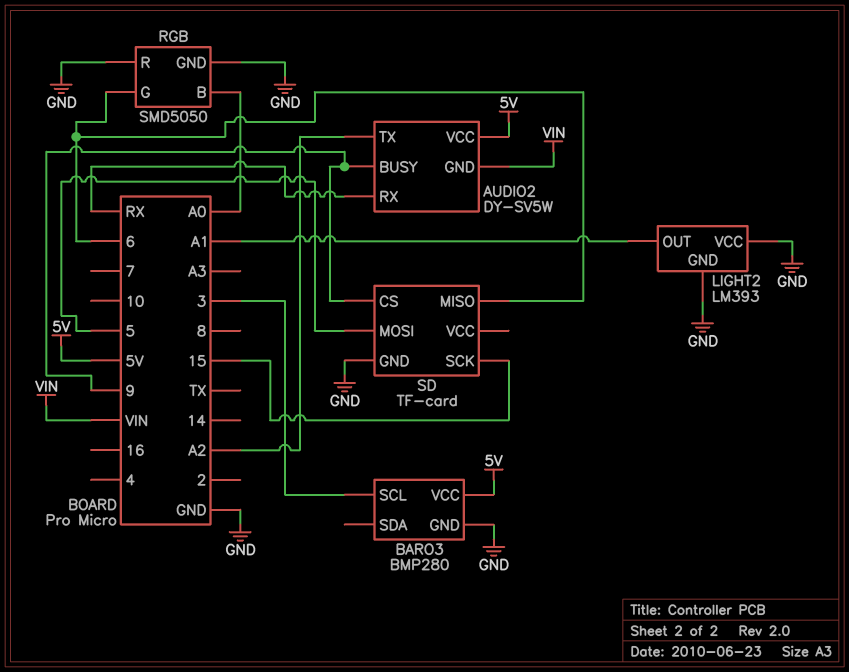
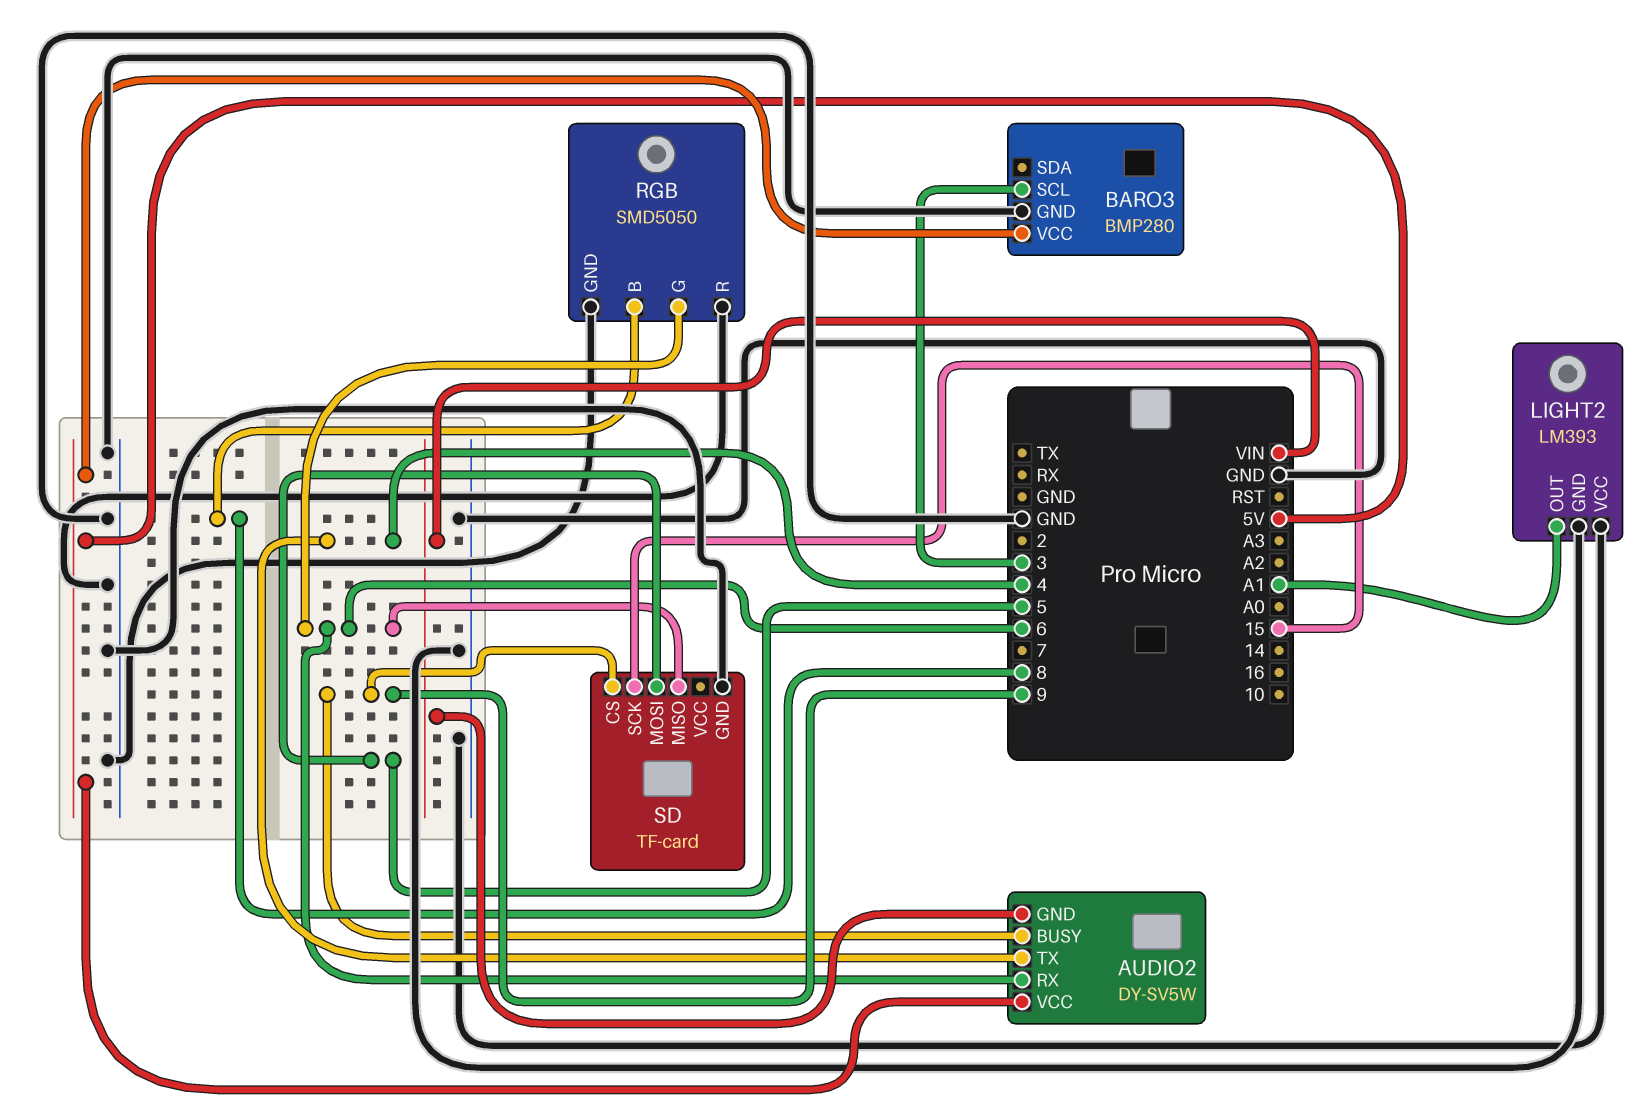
AUDIO2 pin RX: RX -> 6
AUDIO2 pin TX: A2 -> 4
RGB pin B: A0 -> 8

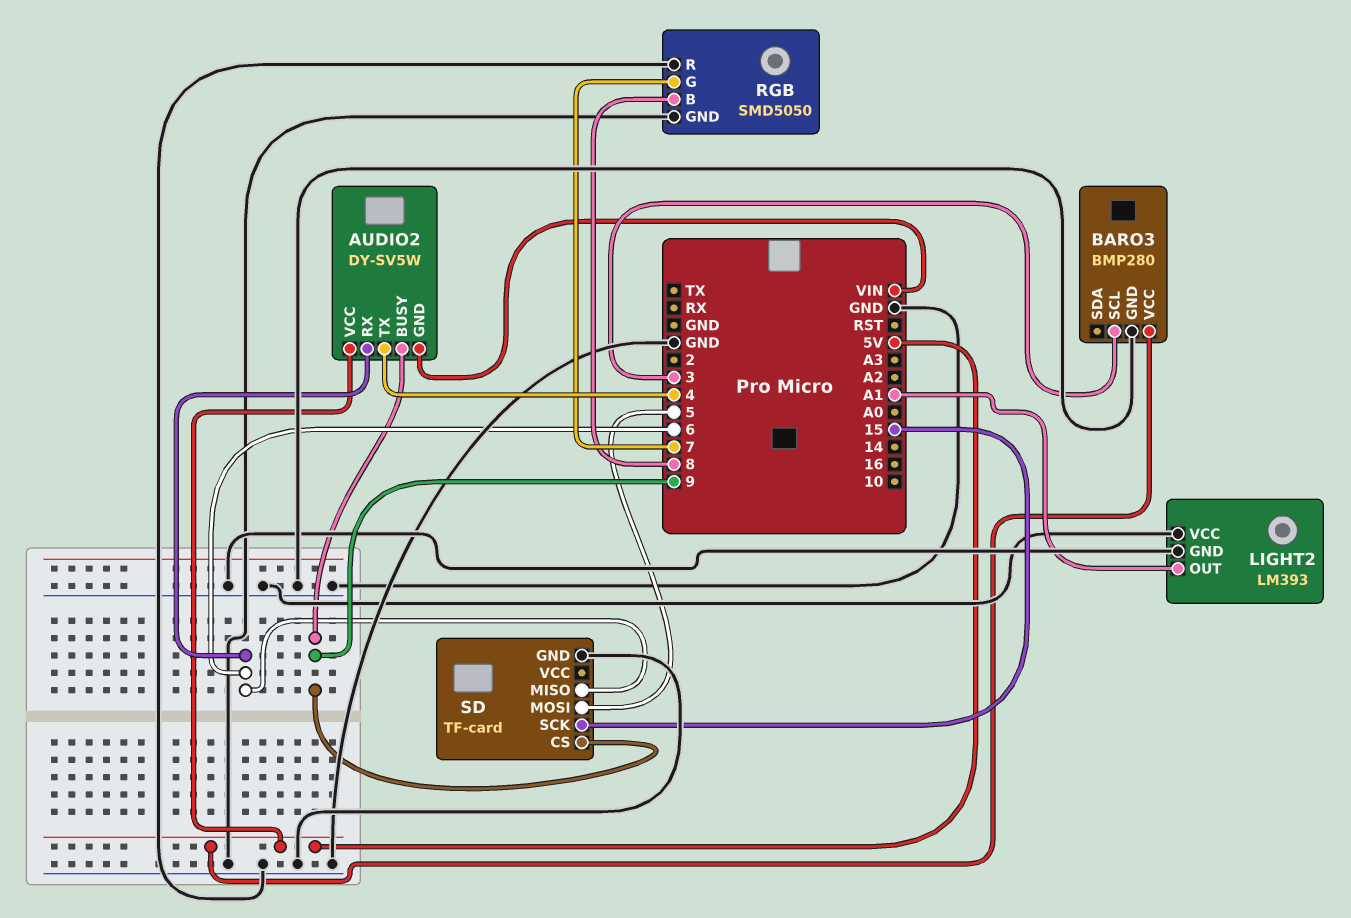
RGB pin G: 6 -> 7

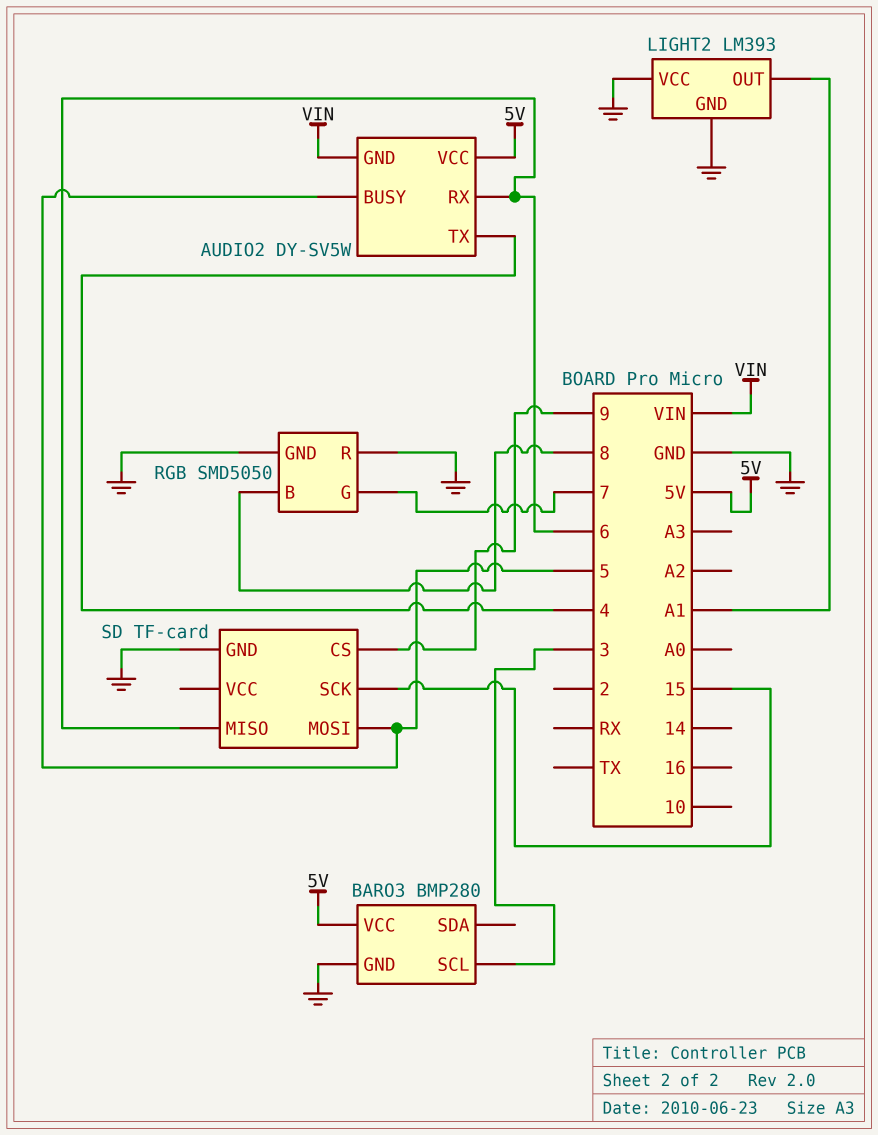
AUDIO2 pin BUSY: 9 -> 5

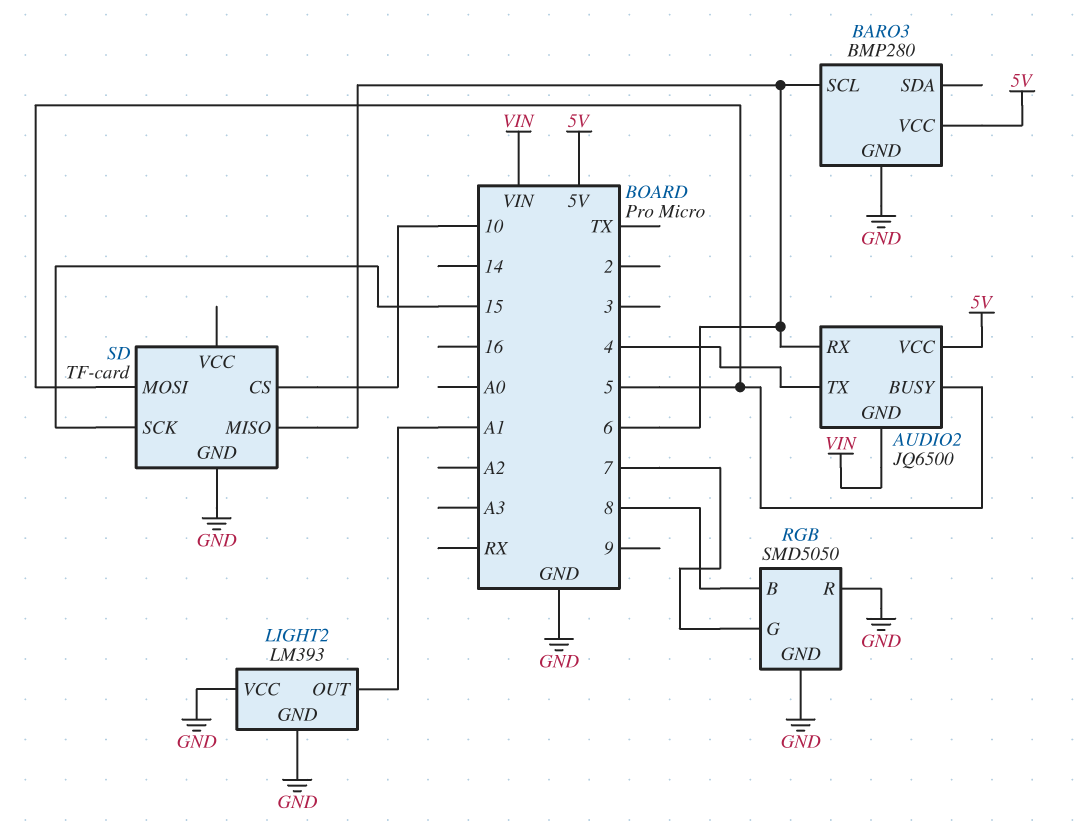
AUDIO2: DY-SV5W -> JQ6500
BARO3 pin SCL: 3 -> 6
SD pin CS: 9 -> 10

